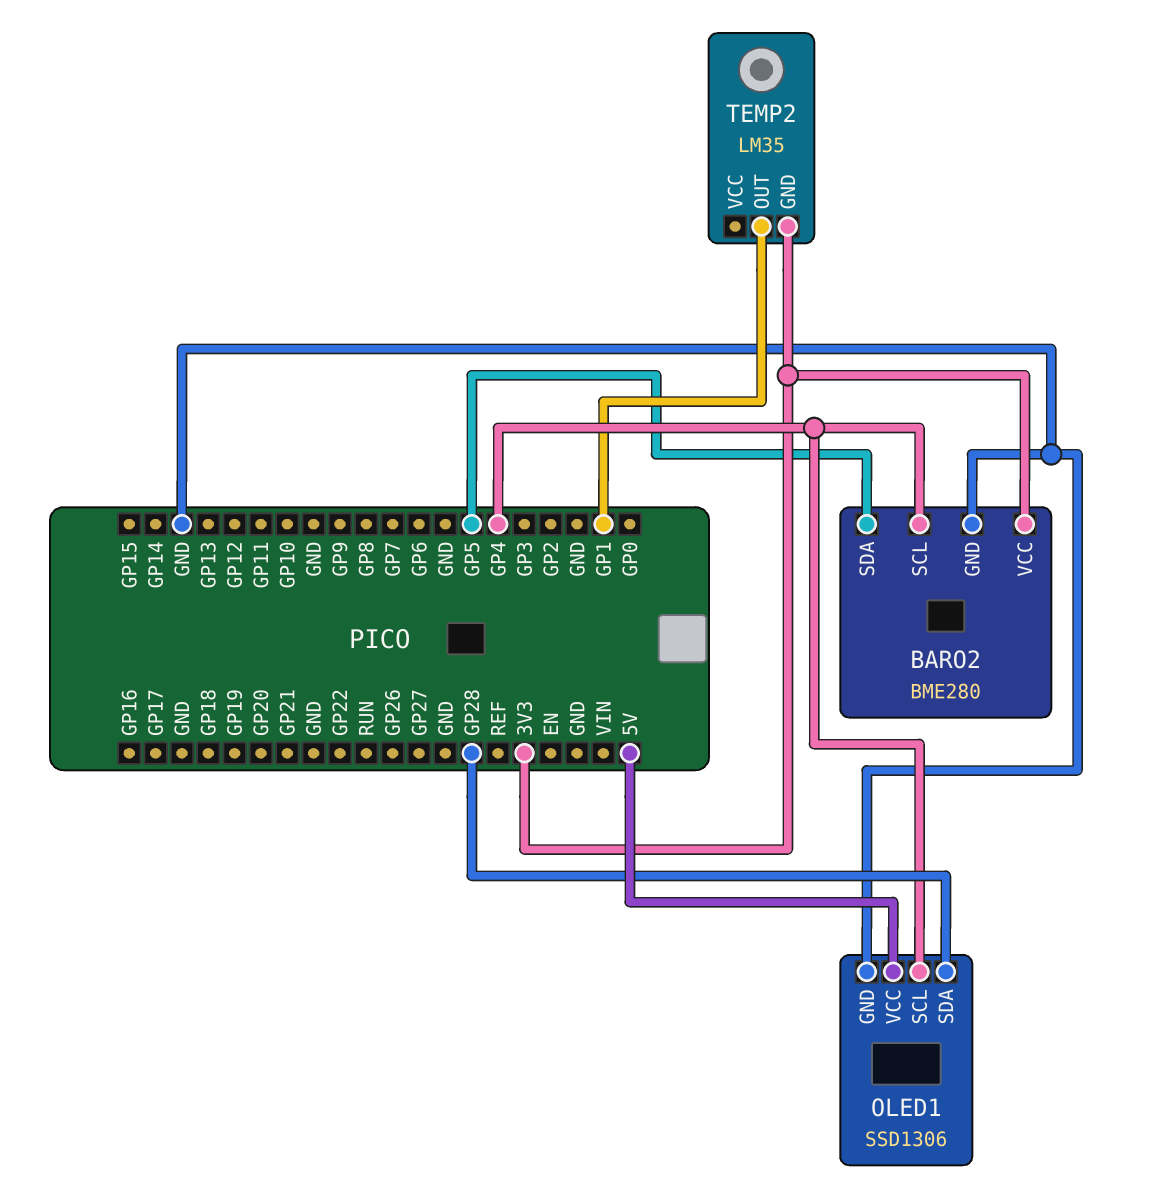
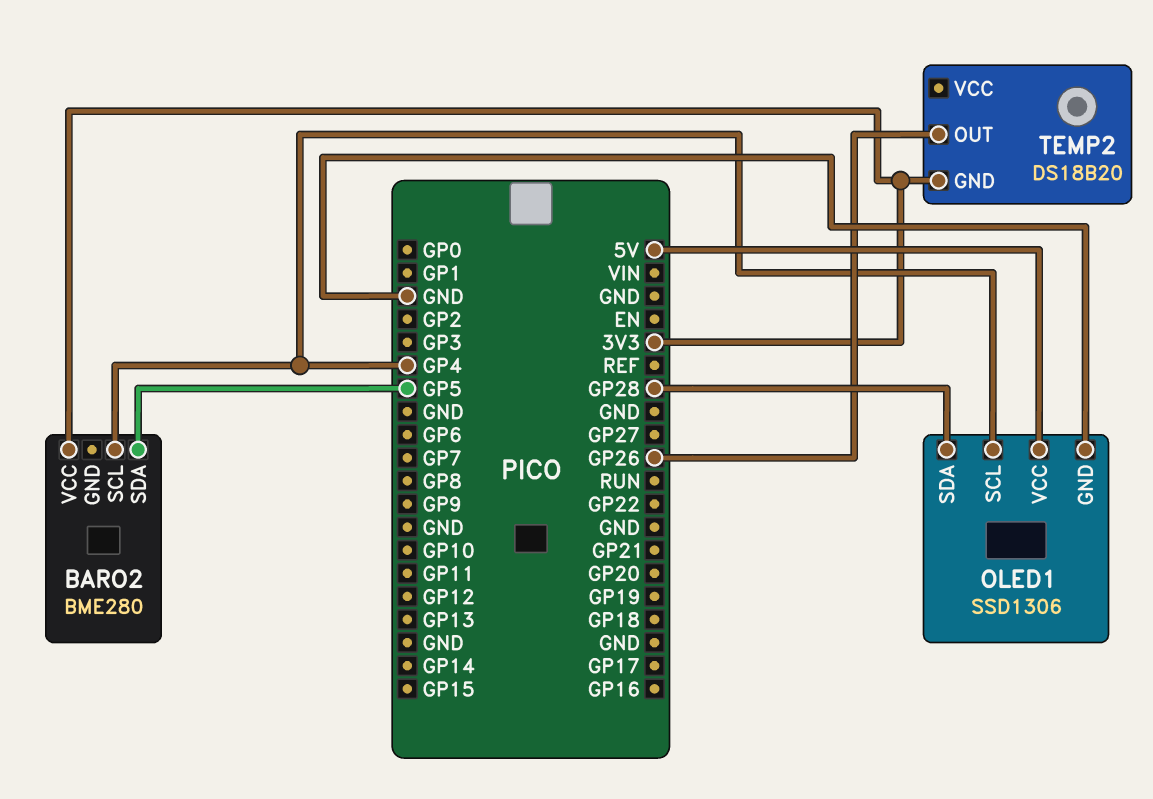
BARO2 pin GND: GND -> none
TEMP2: LM35 -> DS18B20
TEMP2 pin OUT: GP1 -> GP26

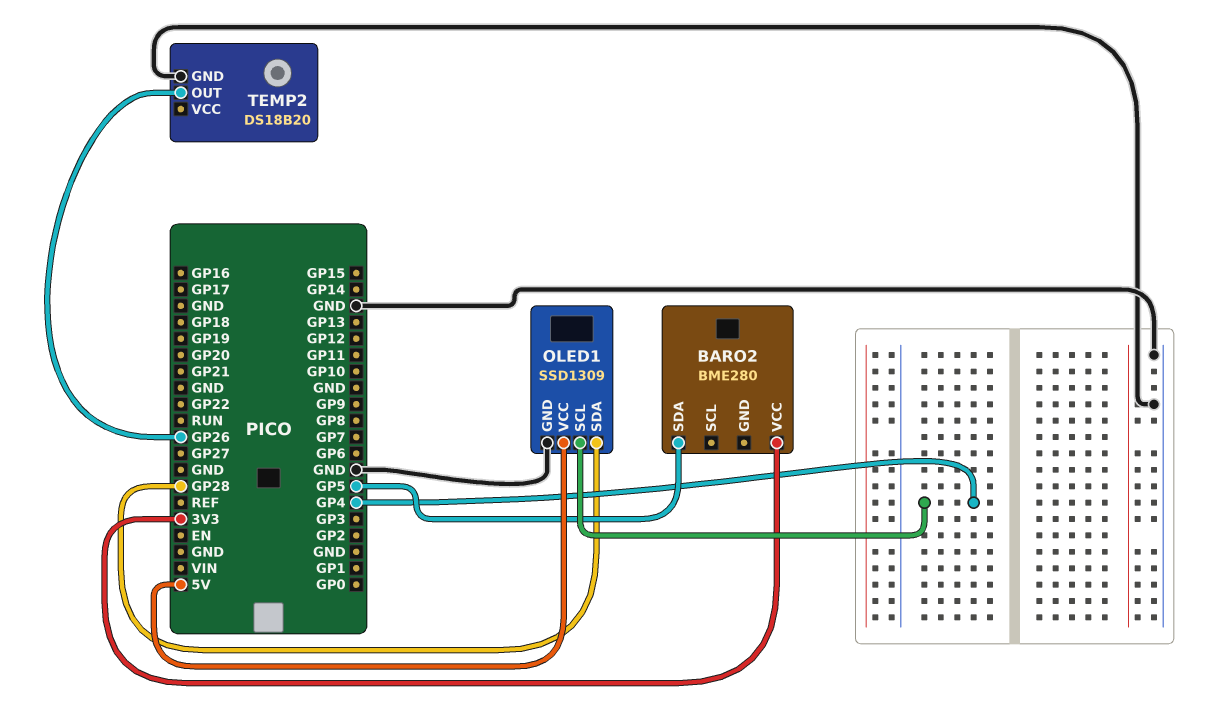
BARO2 pin SCL: GP4 -> none
OLED1: SSD1306 -> SSD1309
TEMP2 pin GND: 3V3 -> GND

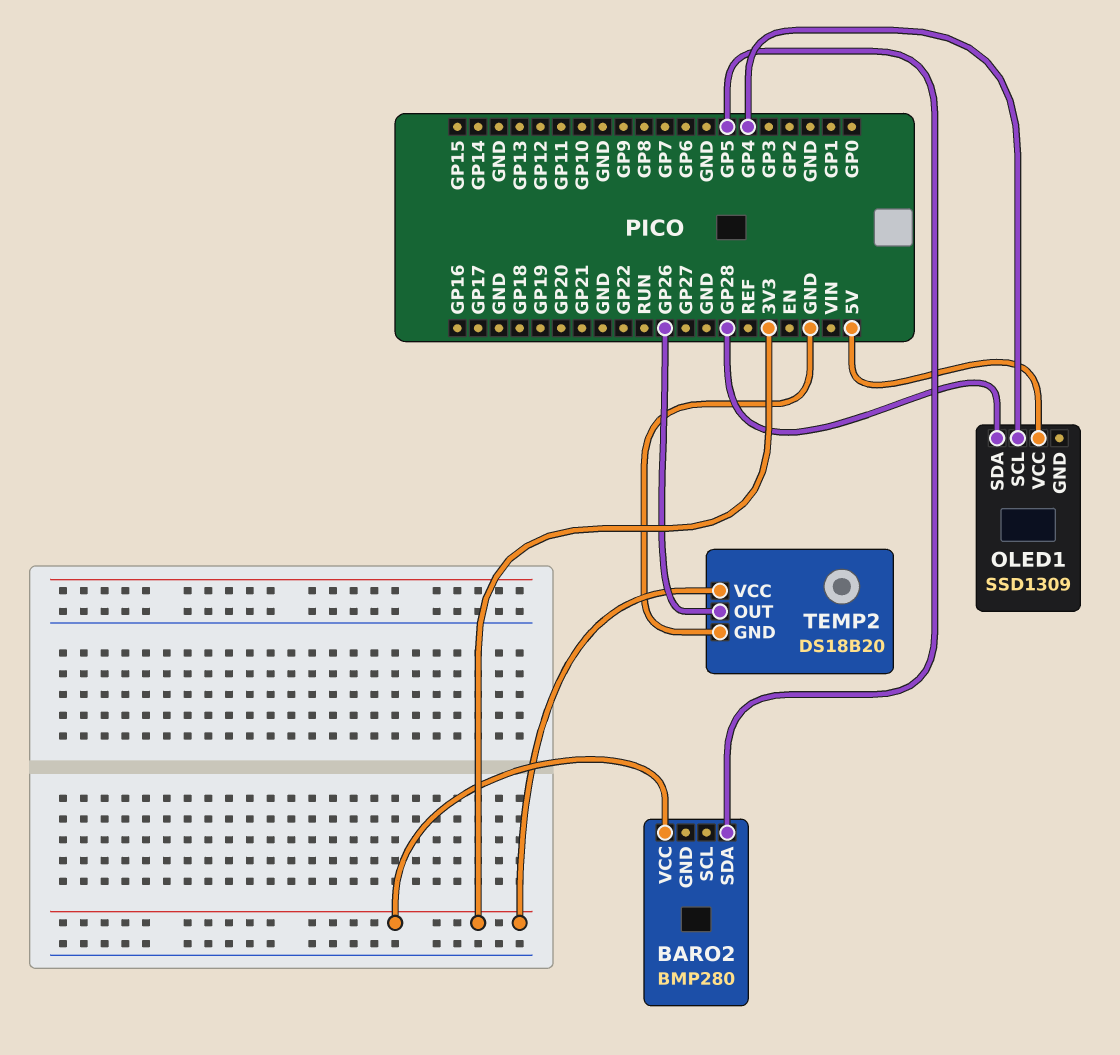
BARO2: BME280 -> BMP280
OLED1 pin GND: GND -> none
TEMP2 pin VCC: none -> 3V3

